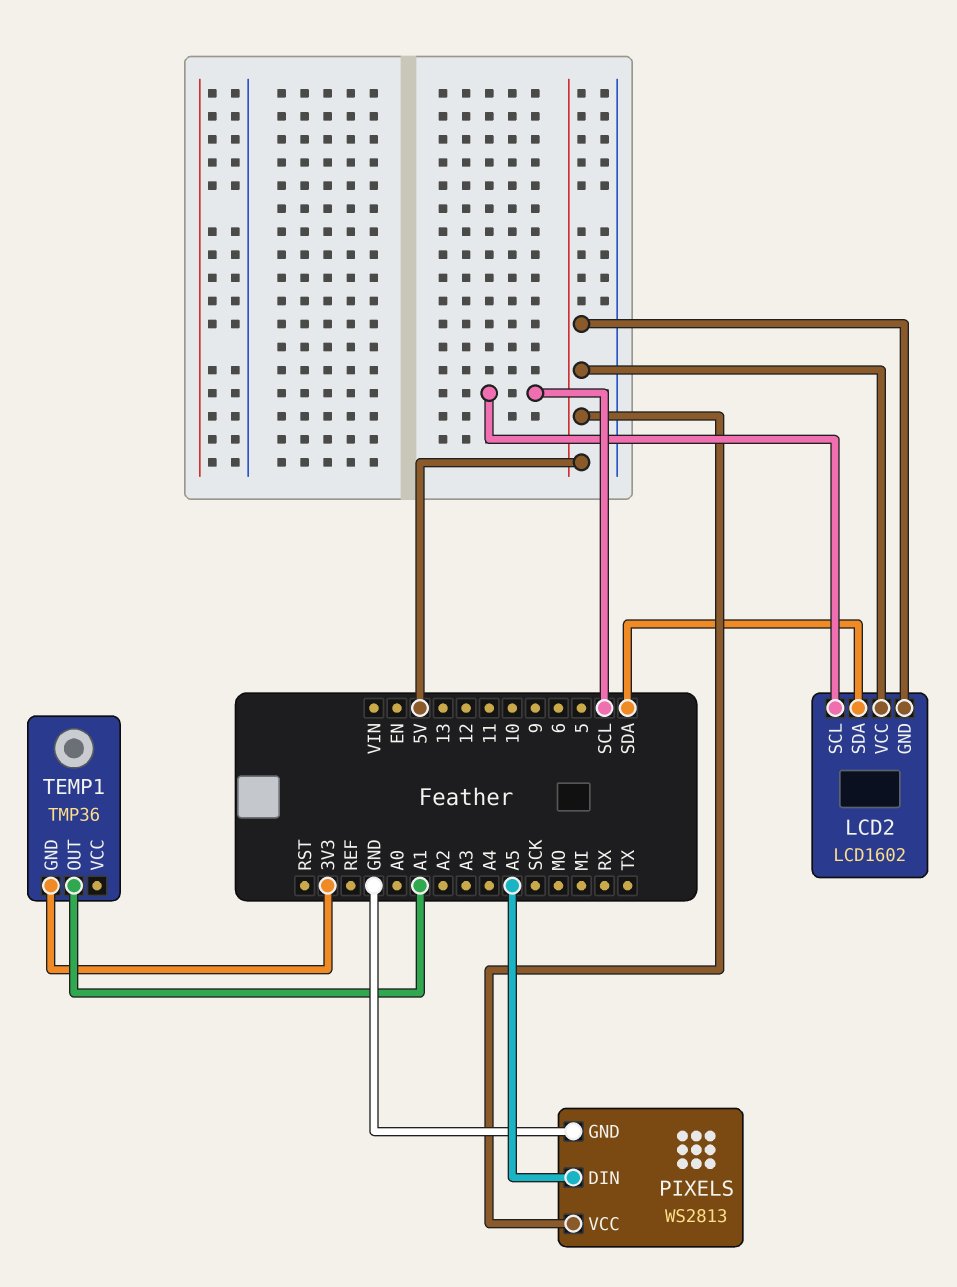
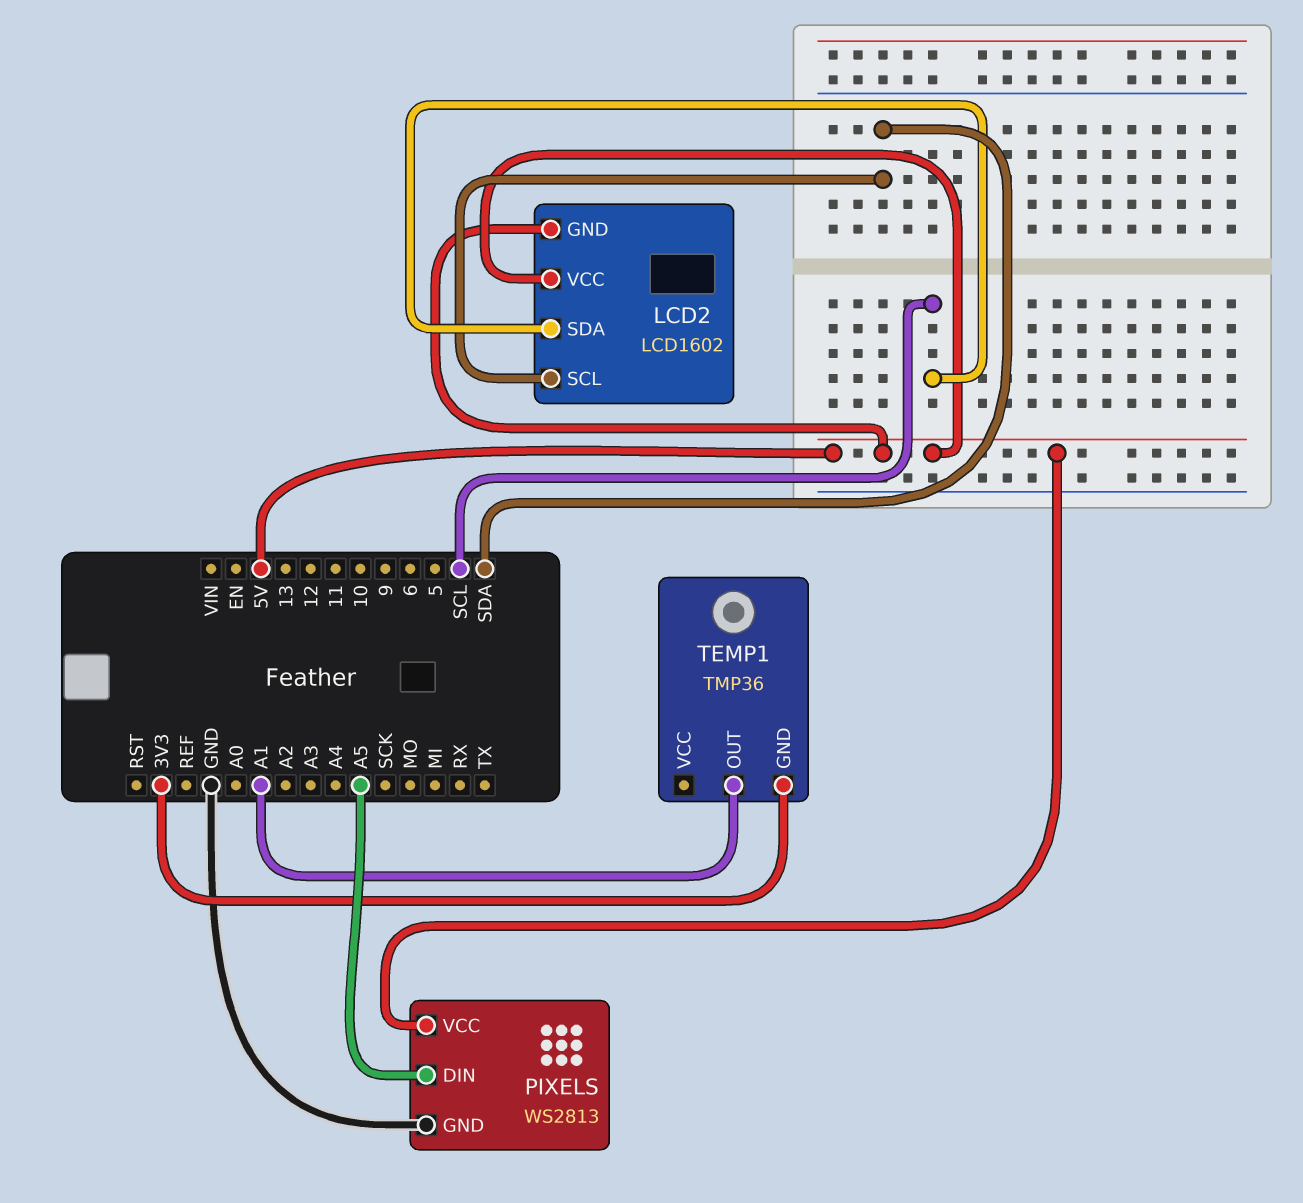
LCD2 pin SCL: SCL -> SDA
LCD2 pin SDA: SDA -> SCL

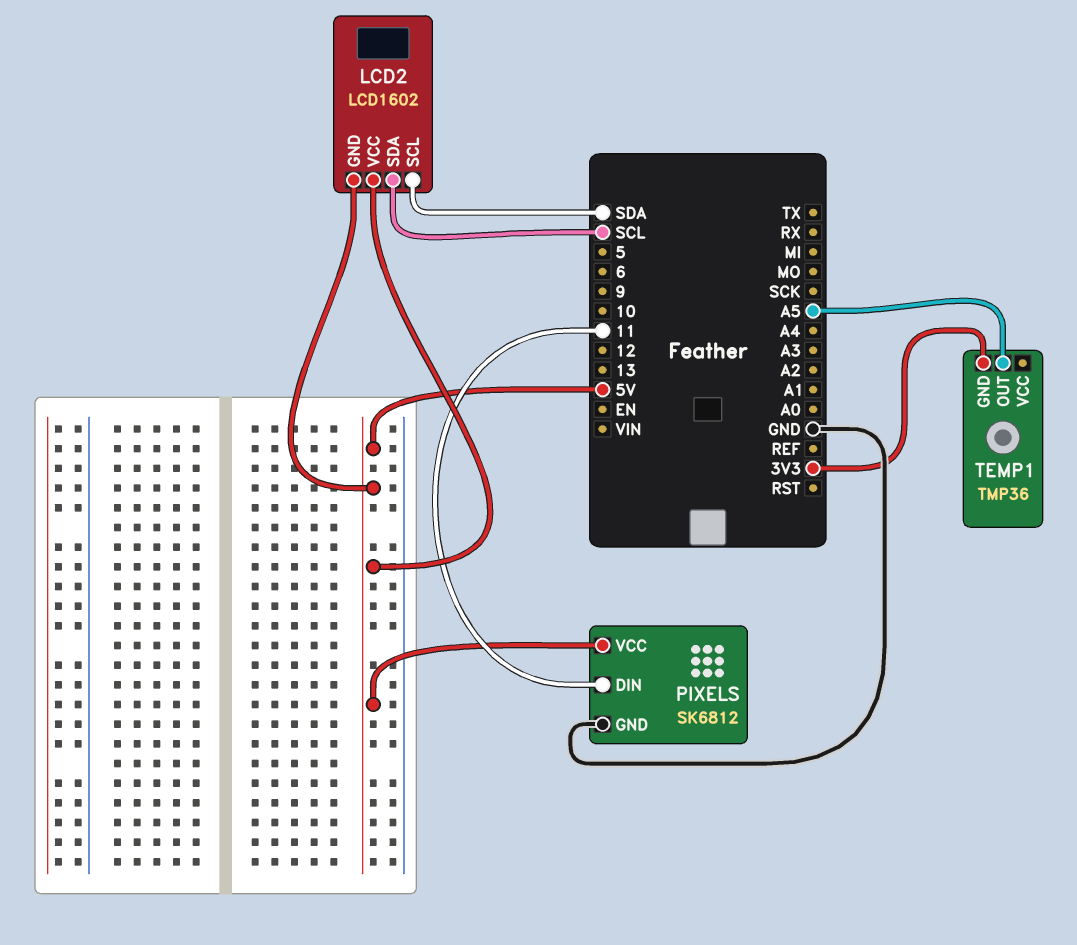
PIXELS: WS2813 -> SK6812
PIXELS pin DIN: A5 -> 11
TEMP1 pin OUT: A1 -> A5

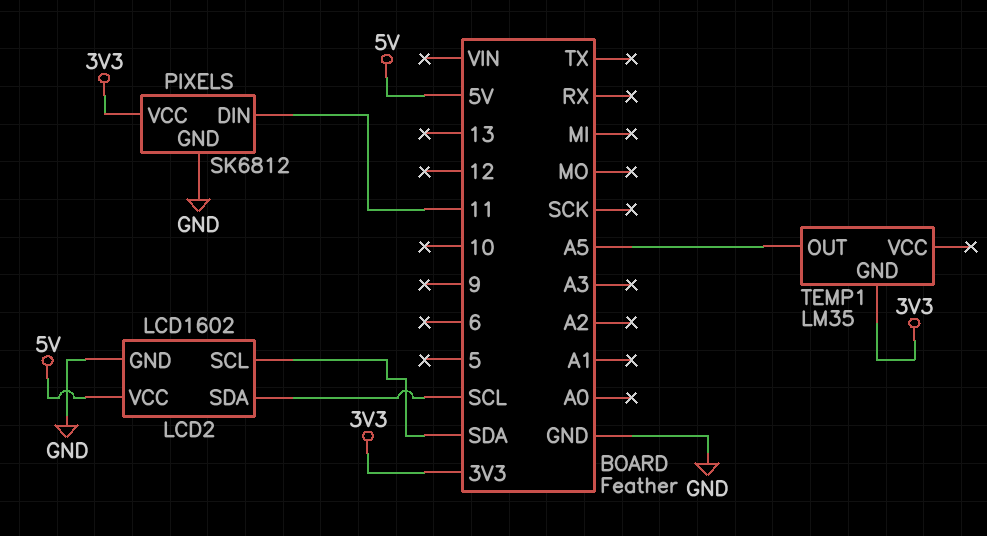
LCD2 pin GND: 5V -> GND
PIXELS pin VCC: 5V -> 3V3
TEMP1: TMP36 -> LM35

